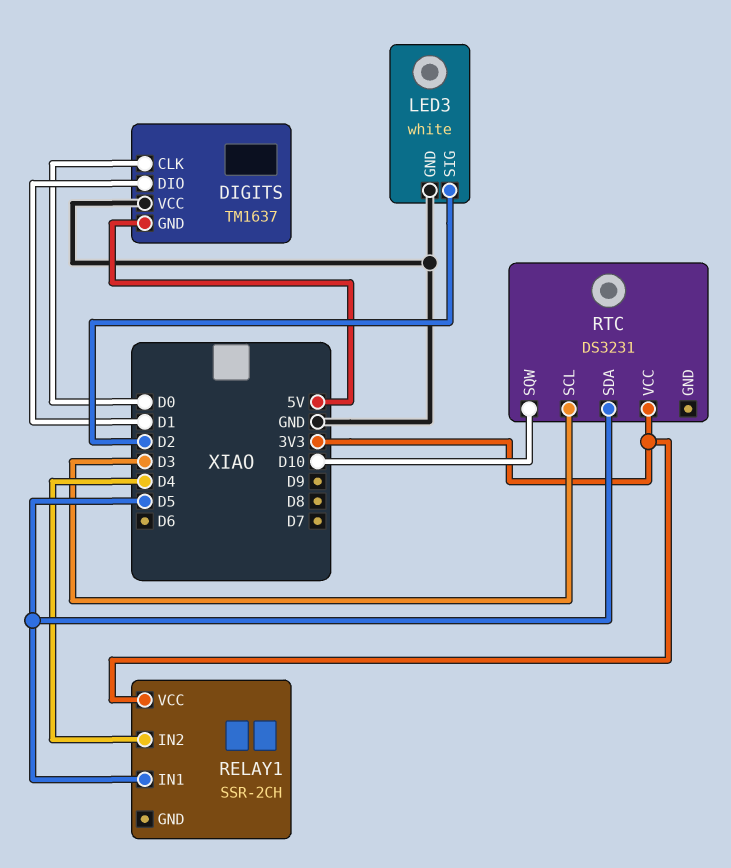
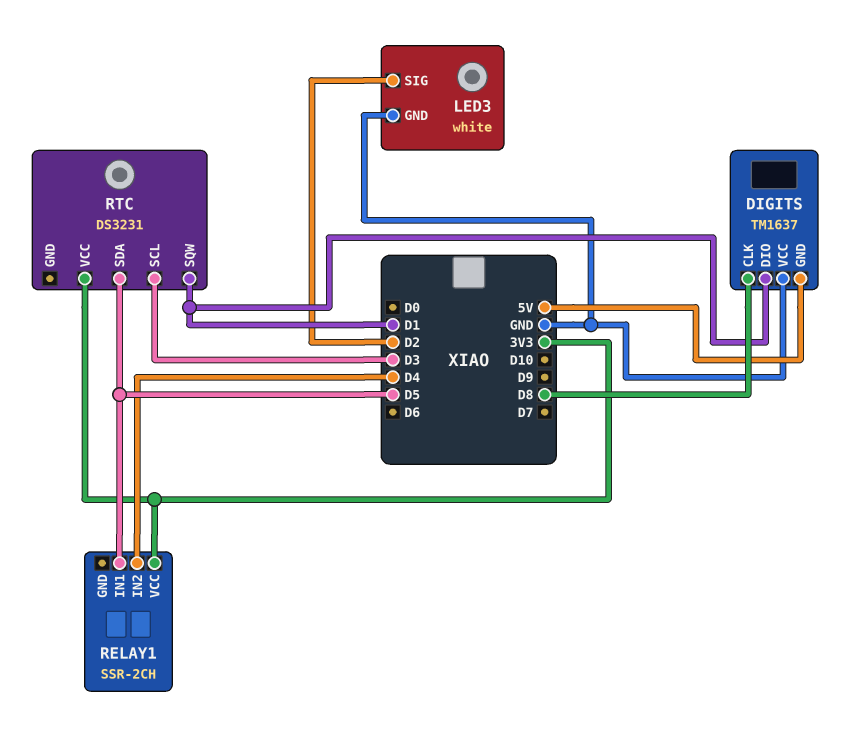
DIGITS pin CLK: D0 -> D8
RTC pin SQW: D10 -> D1

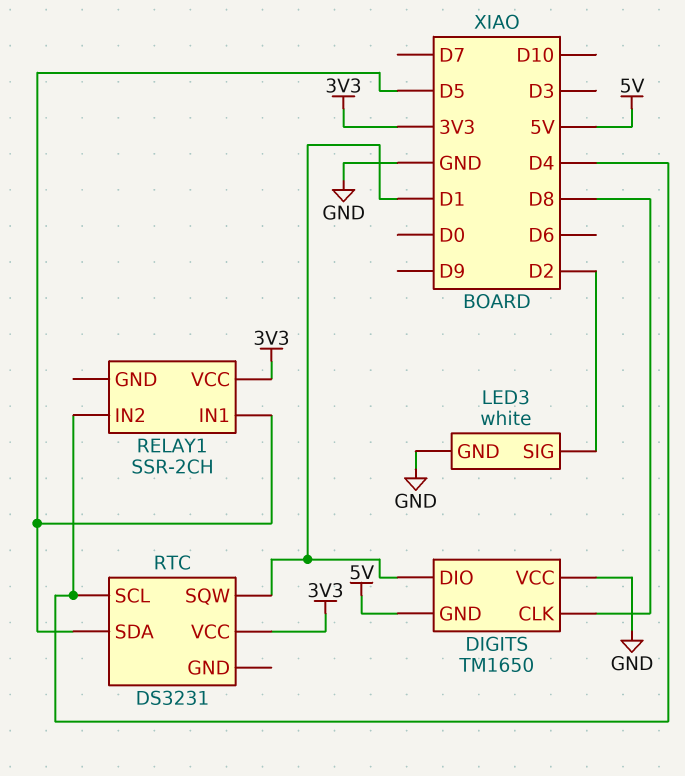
DIGITS: TM1637 -> TM1650
RTC pin SCL: D3 -> D4

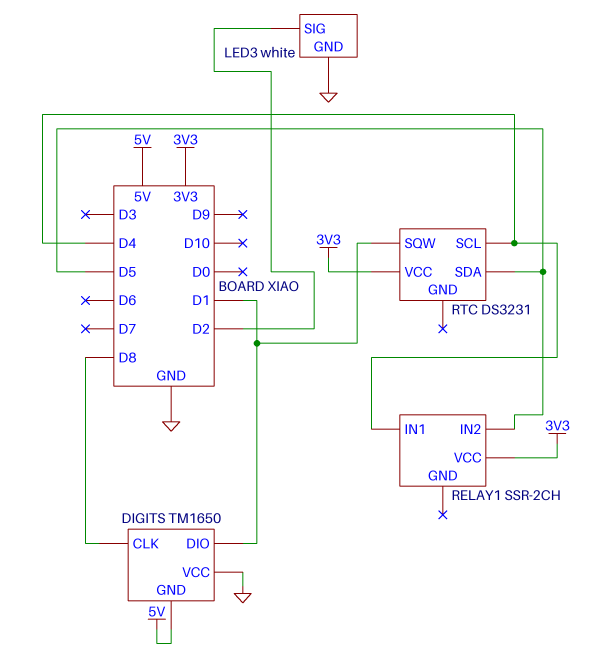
RELAY1 pin IN1: D5 -> D4
RELAY1 pin IN2: D4 -> D5

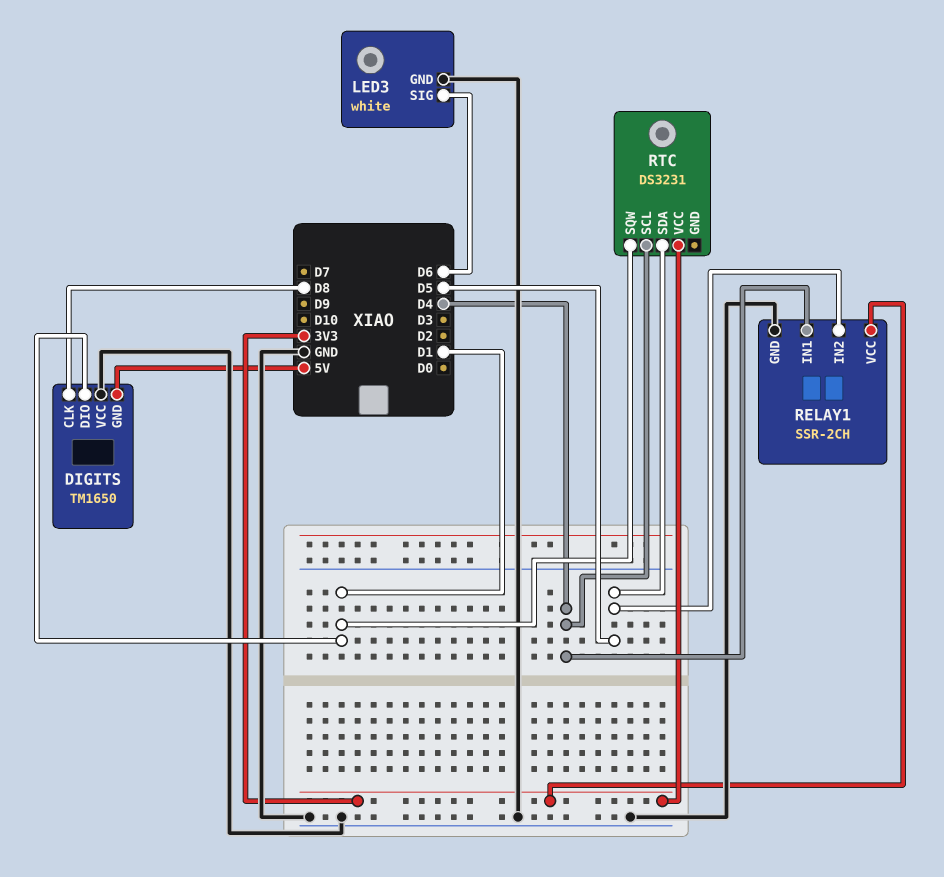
LED3 pin SIG: D2 -> D6
RELAY1 pin GND: none -> GND

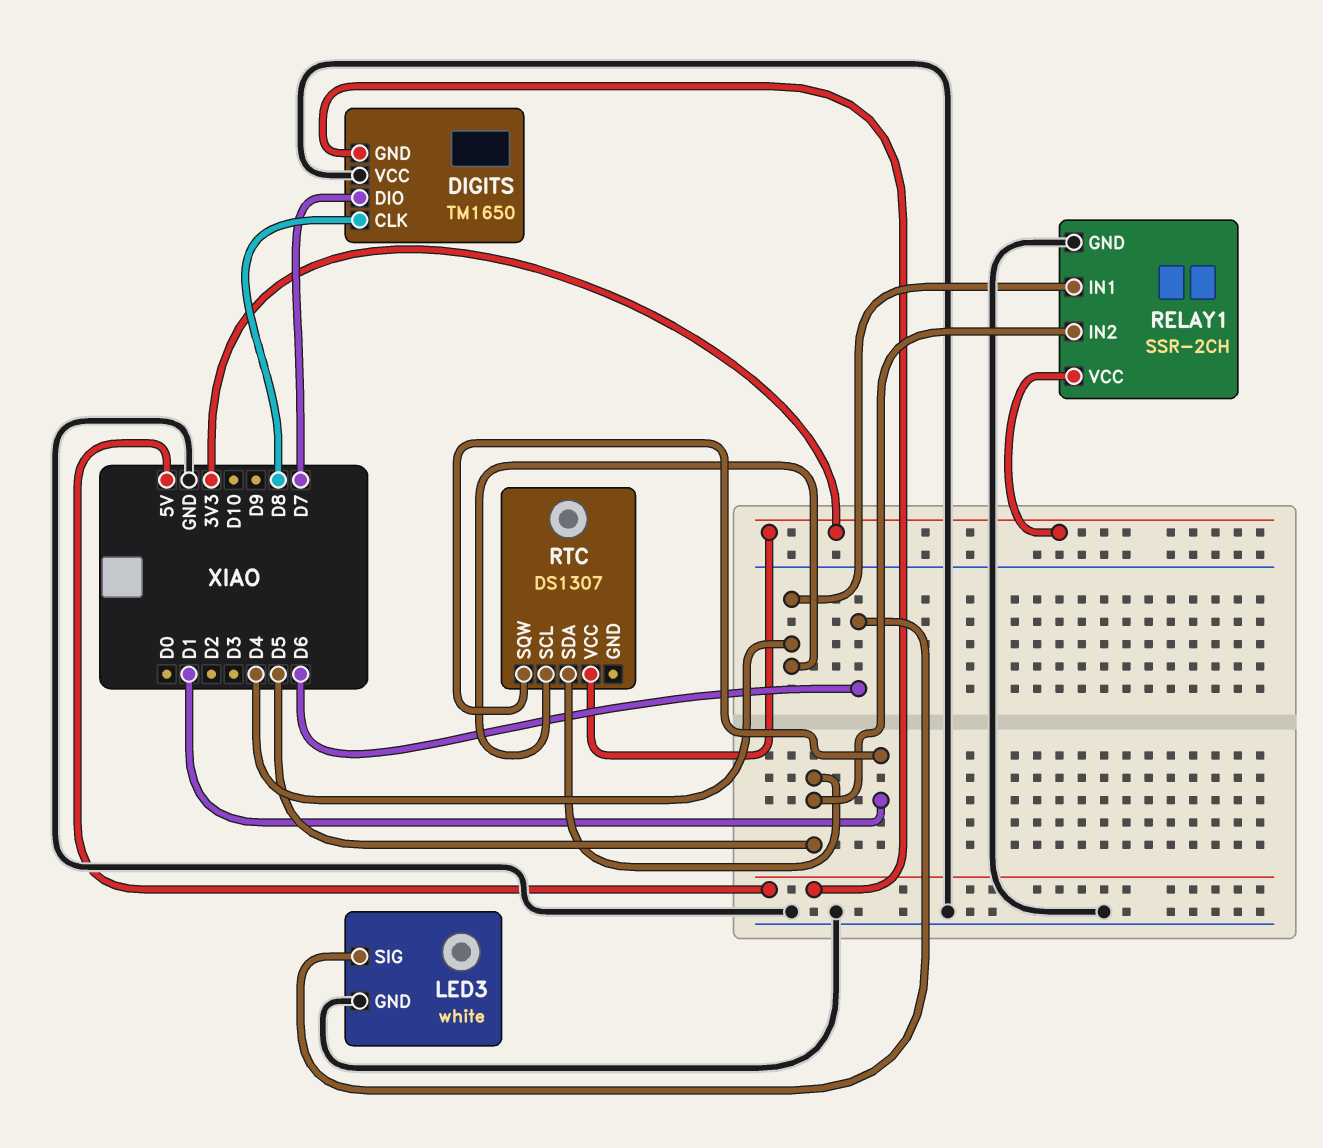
DIGITS pin DIO: D1 -> D7
RTC: DS3231 -> DS1307

